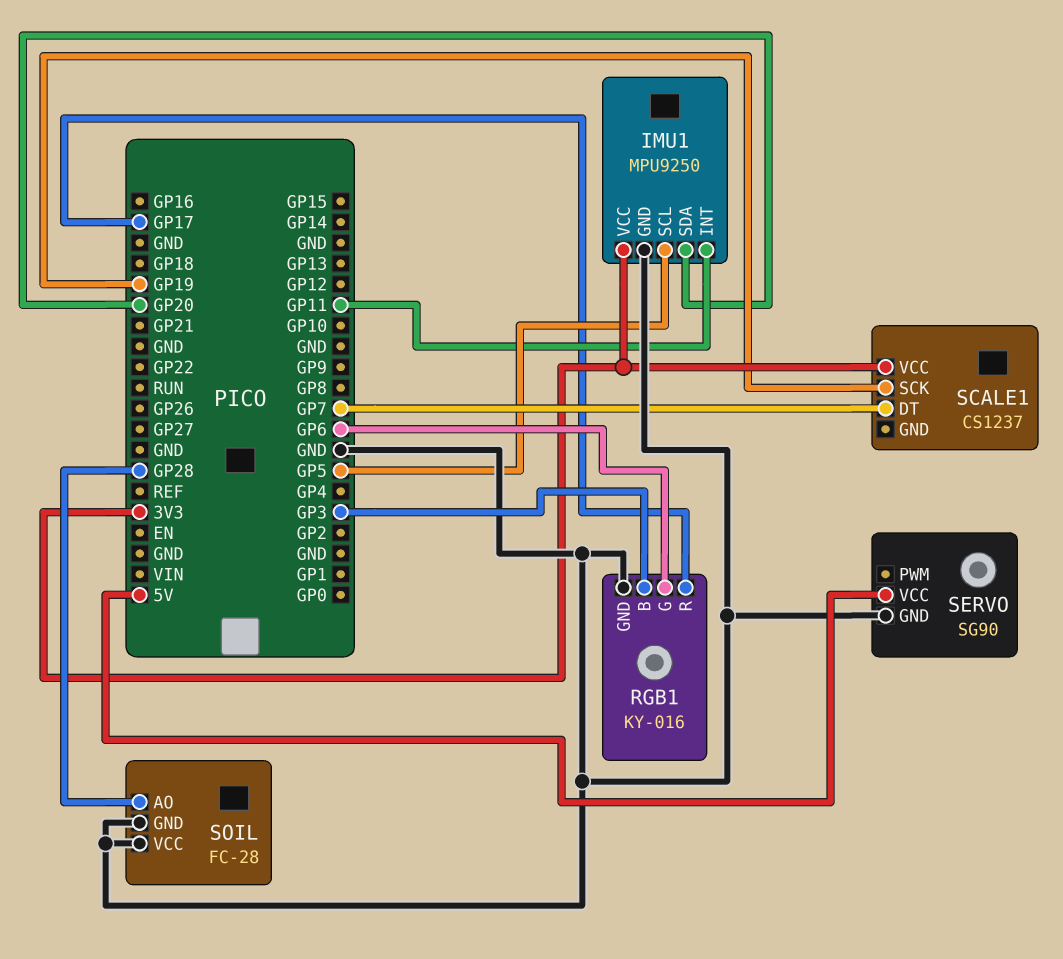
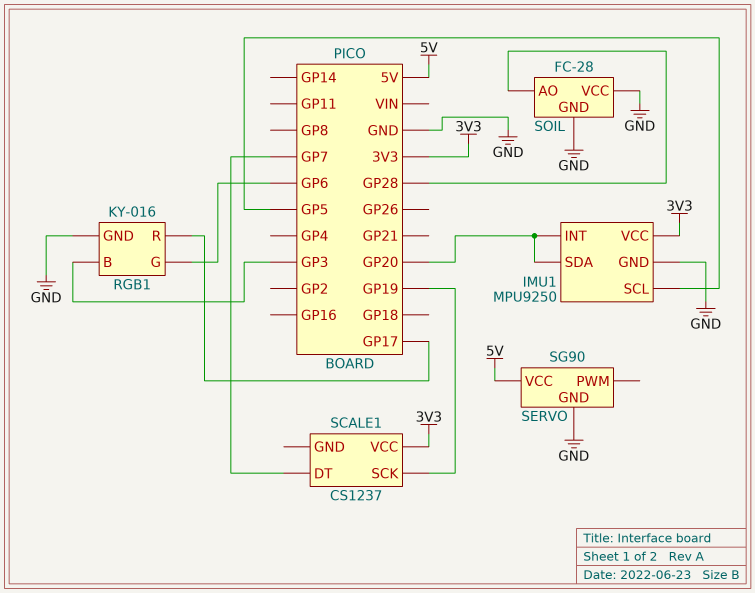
IMU1 pin INT: GP11 -> GP20

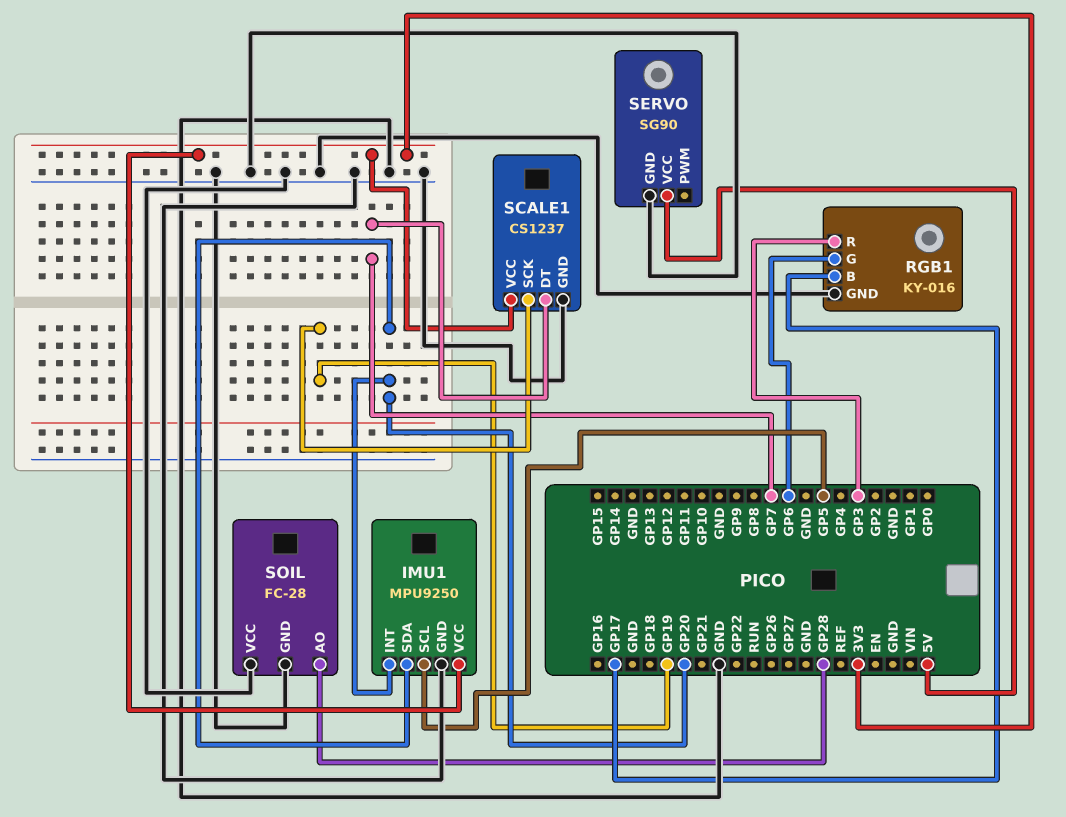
RGB1 pin B: GP3 -> GP17
RGB1 pin R: GP17 -> GP3
SCALE1 pin GND: none -> GND

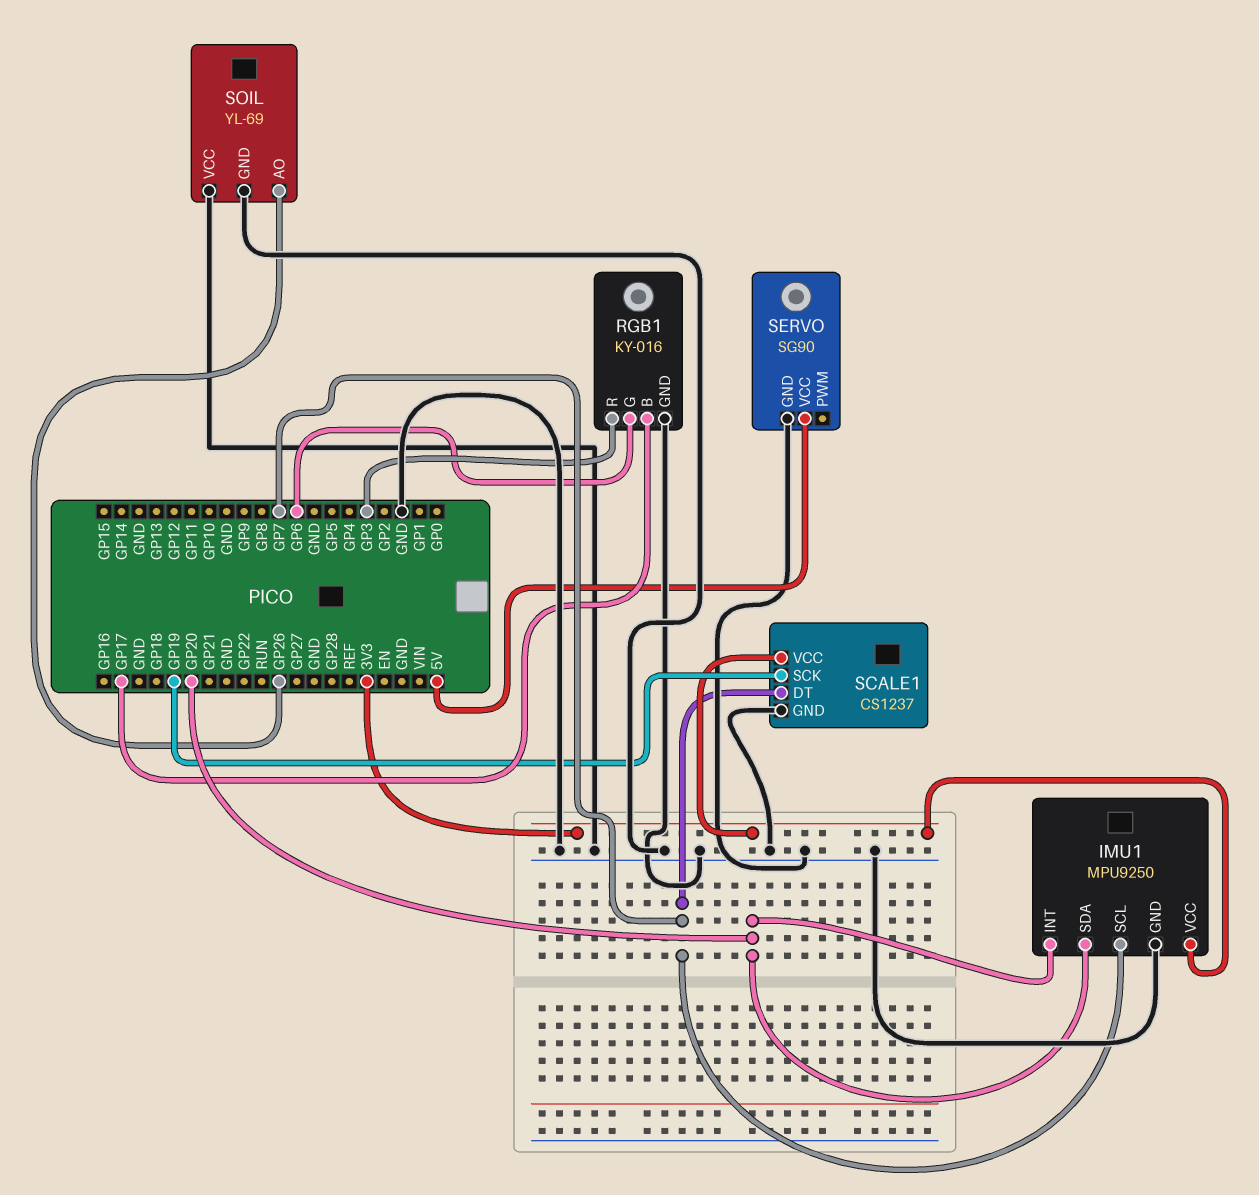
IMU1 pin SCL: GP5 -> GP7
SOIL: FC-28 -> YL-69
SOIL pin AO: GP28 -> GP26

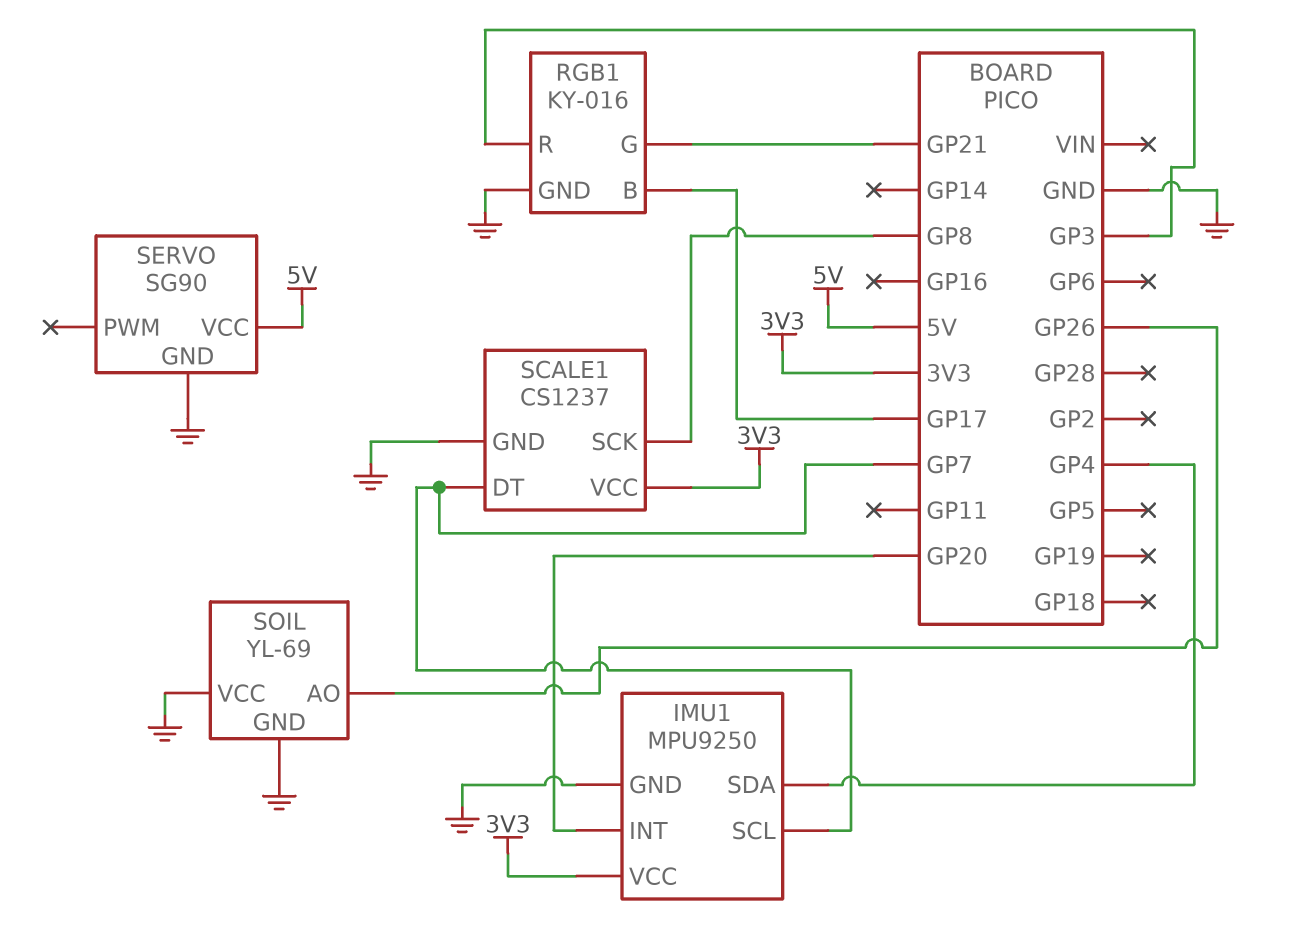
IMU1 pin SDA: GP20 -> GP4
RGB1 pin G: GP6 -> GP21
SCALE1 pin SCK: GP19 -> GP8

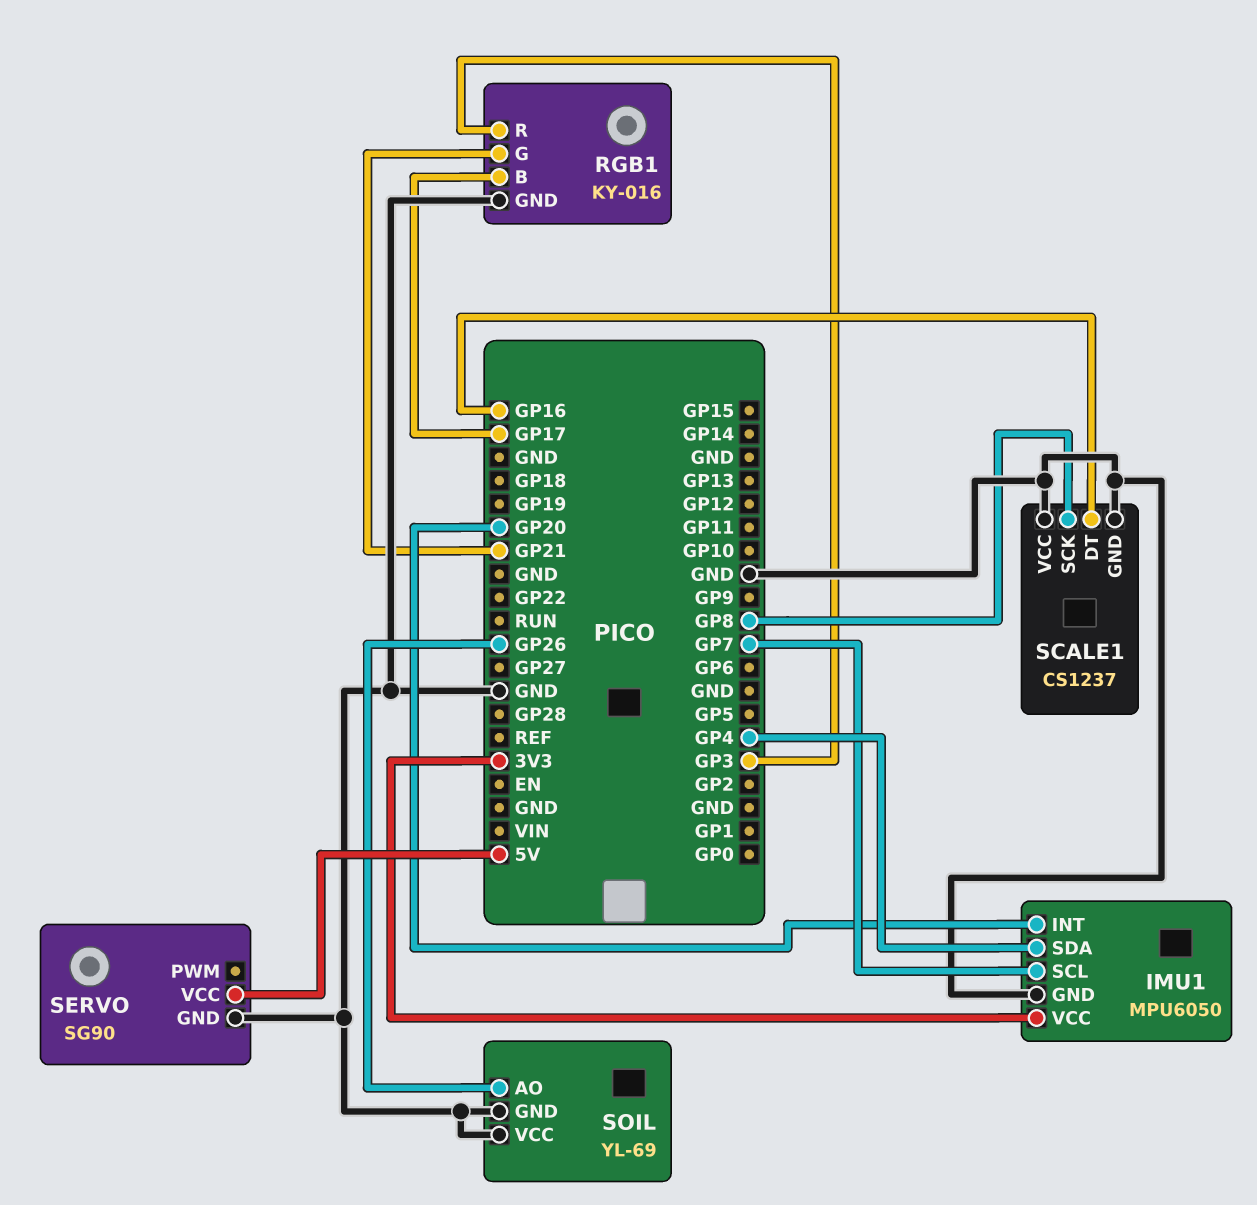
IMU1: MPU9250 -> MPU6050
SCALE1 pin DT: GP7 -> GP16
SCALE1 pin VCC: 3V3 -> GND

